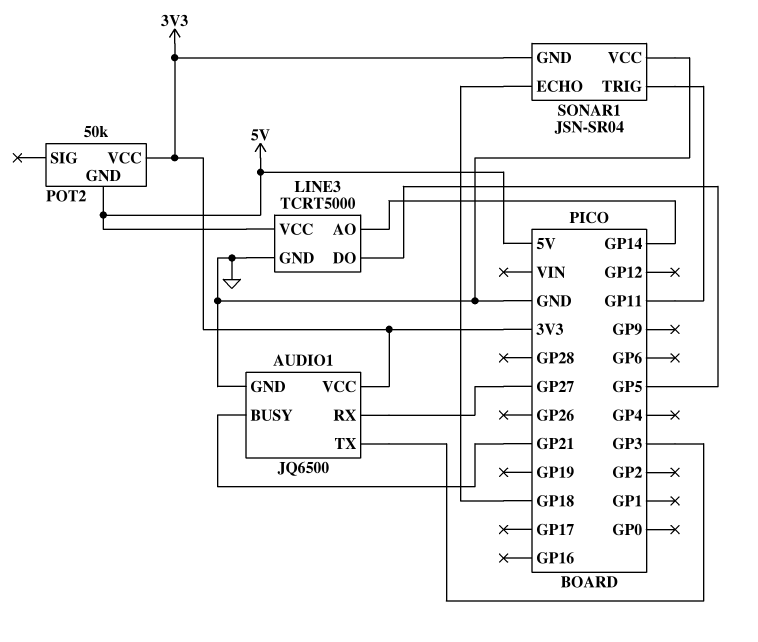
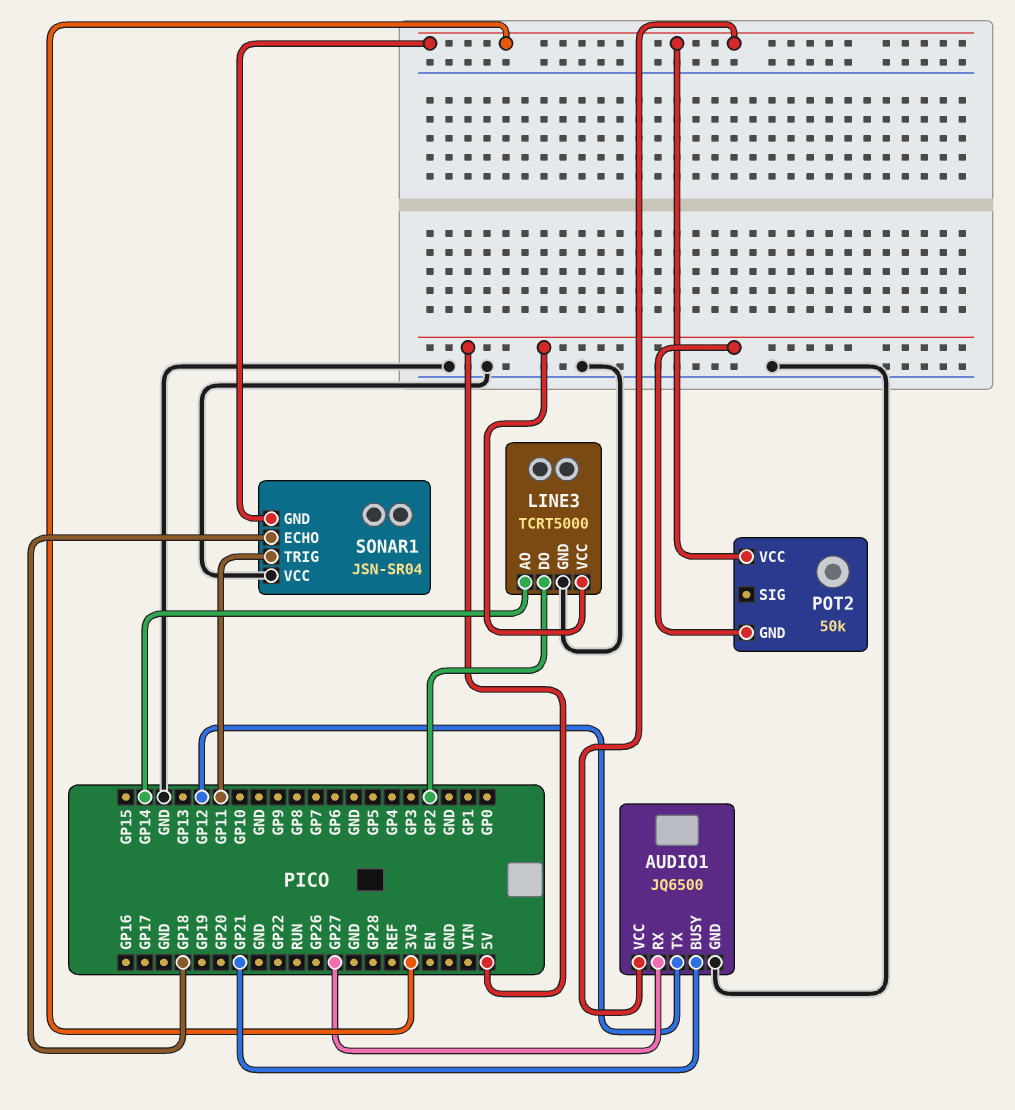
AUDIO1 pin TX: GP3 -> GP12
LINE3 pin DO: GP5 -> GP2

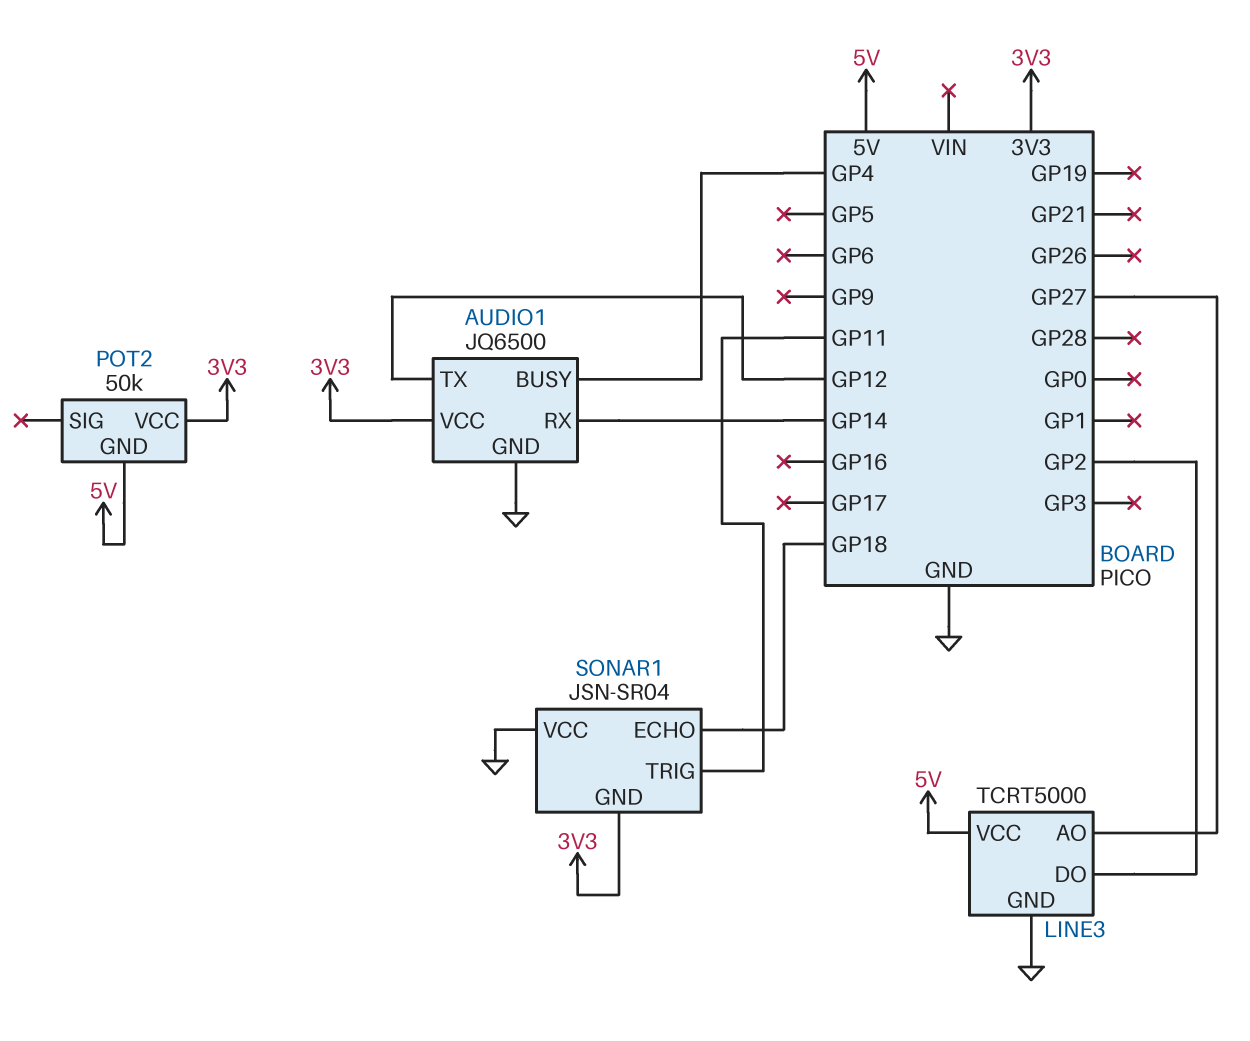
AUDIO1 pin BUSY: GP21 -> GP4
AUDIO1 pin RX: GP27 -> GP14
LINE3 pin AO: GP14 -> GP27

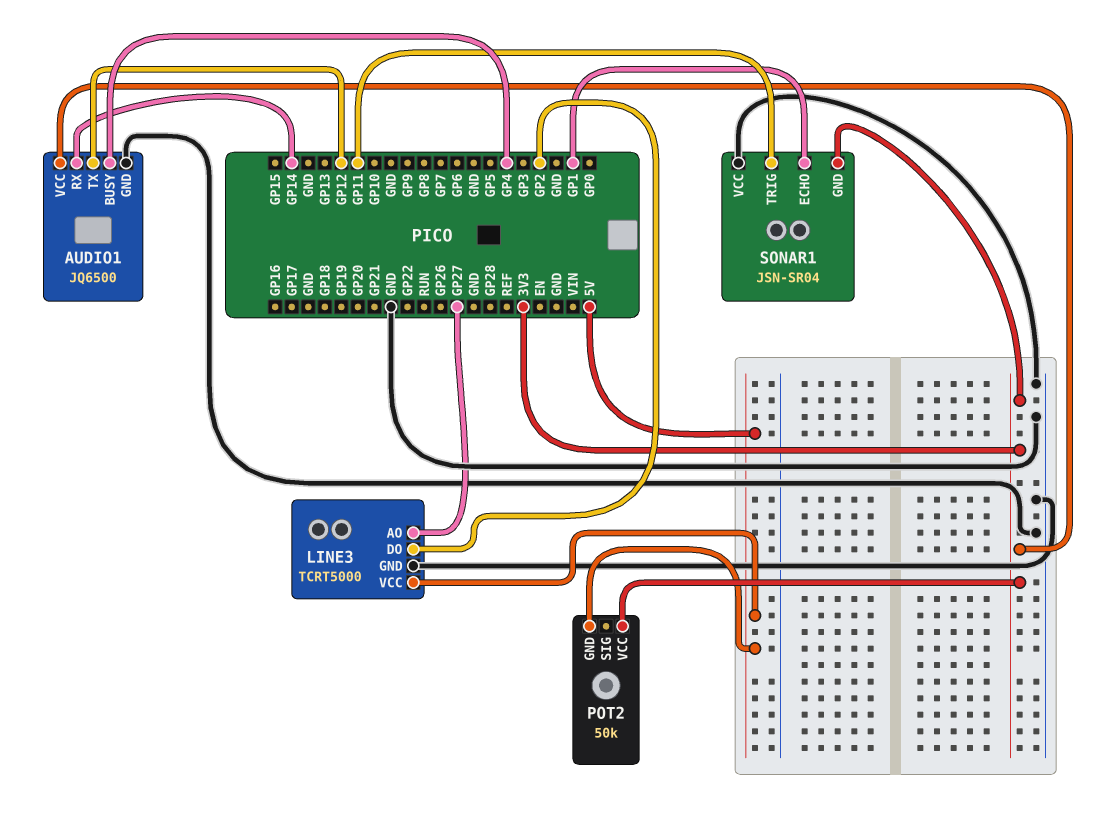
SONAR1 pin ECHO: GP18 -> GP1

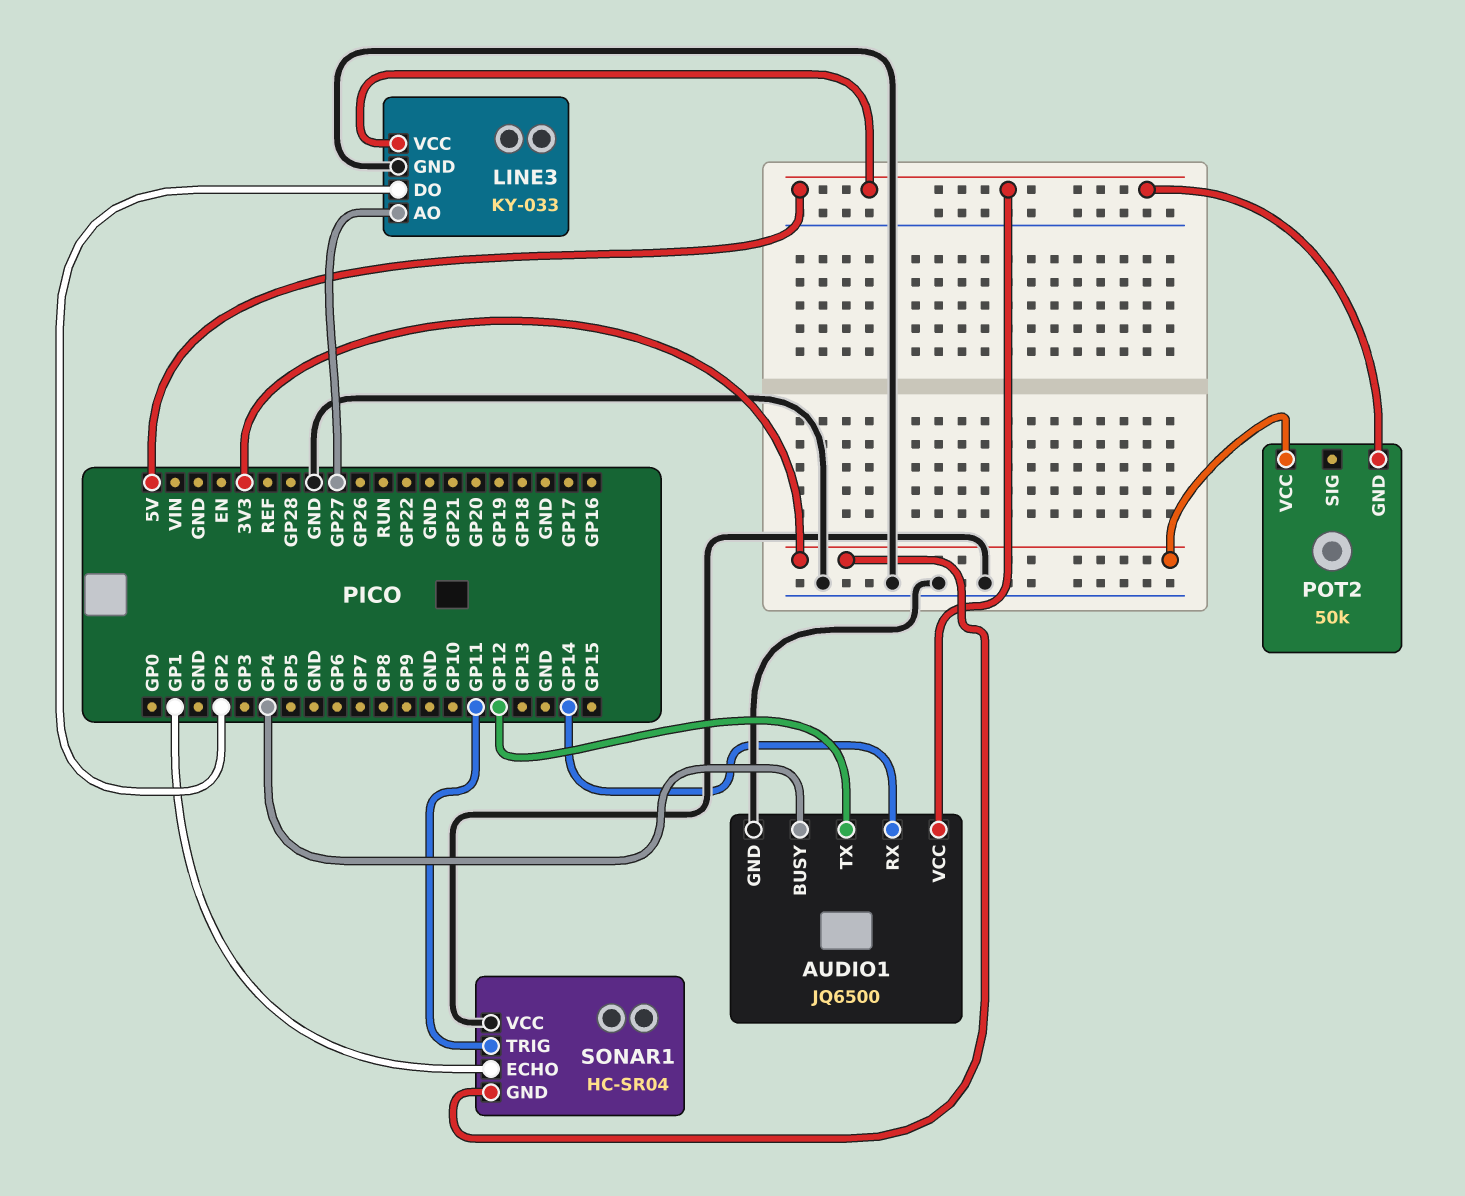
AUDIO1 pin VCC: 3V3 -> 5V
LINE3: TCRT5000 -> KY-033
SONAR1: JSN-SR04 -> HC-SR04

